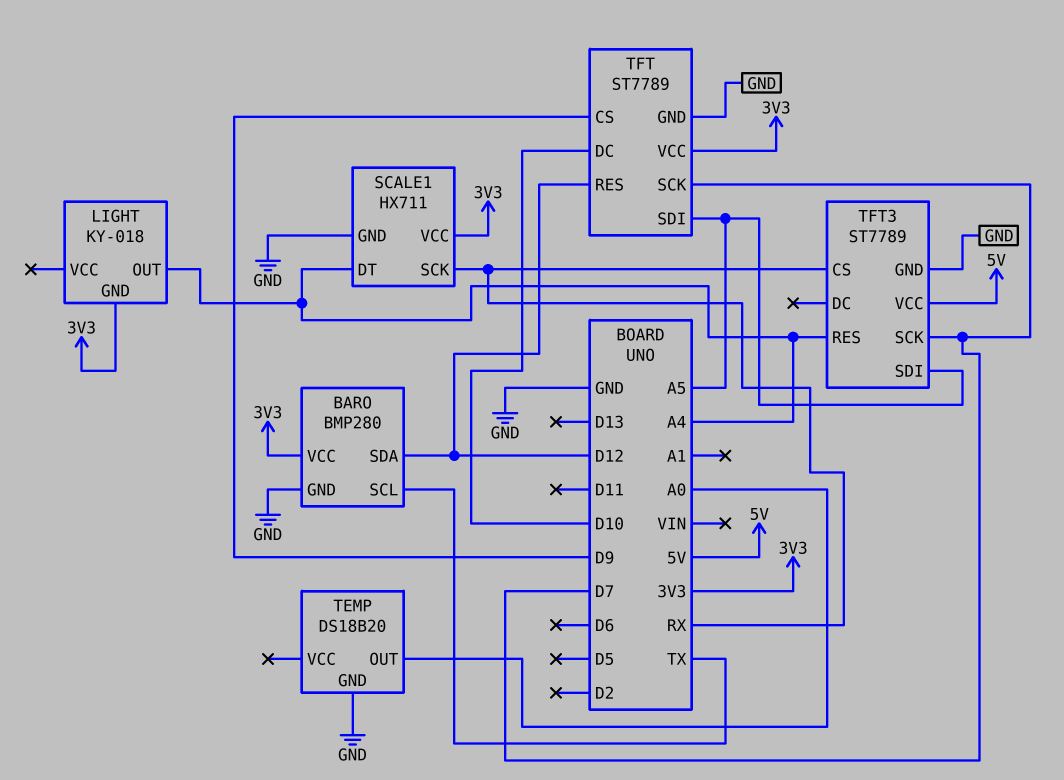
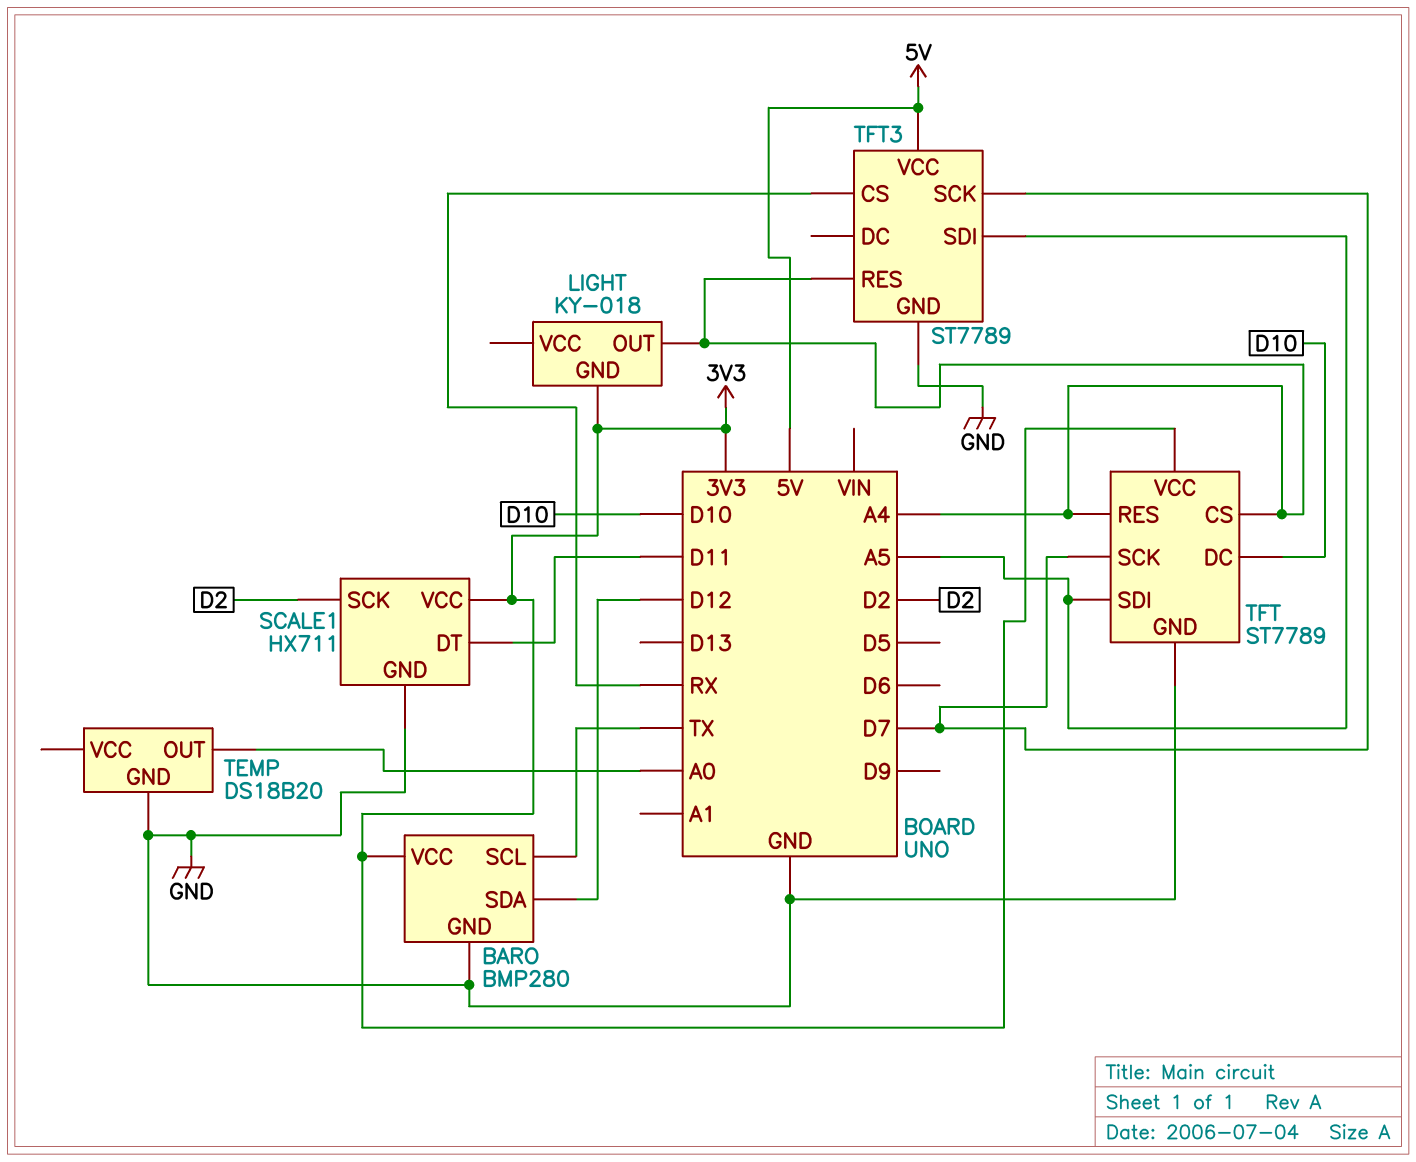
SCALE1 pin DT: A4 -> D11
SCALE1 pin SCK: RX -> D2
TFT pin CS: D9 -> A4
TFT pin RES: D12 -> A4

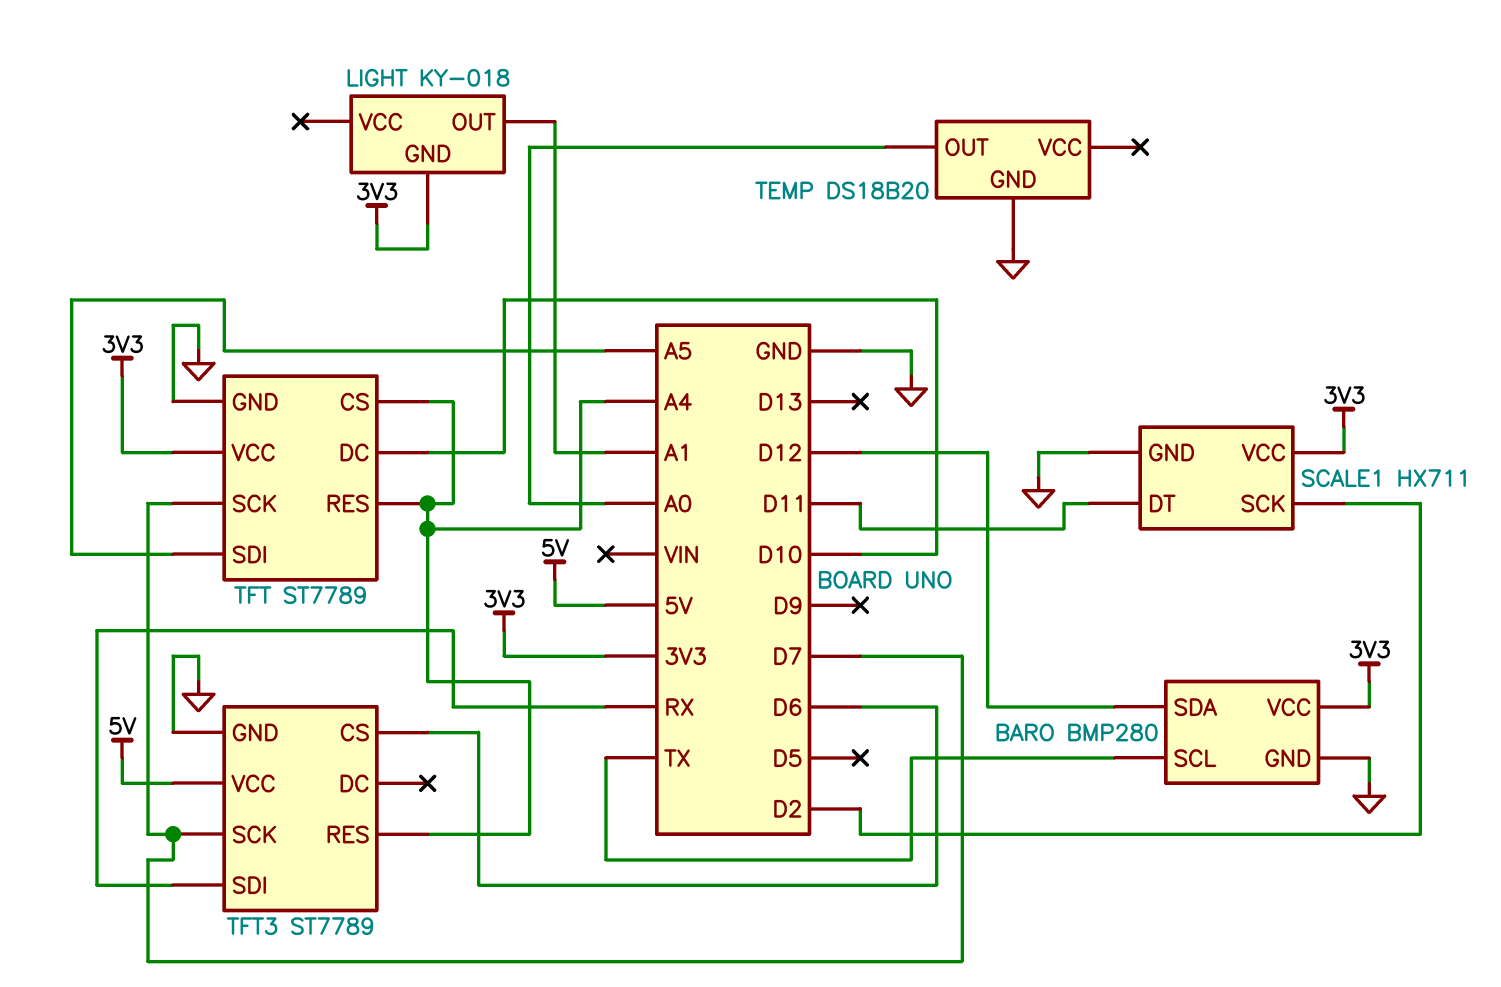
LIGHT pin OUT: A4 -> A1
TFT3 pin CS: RX -> D6
TFT3 pin SDI: A5 -> RX

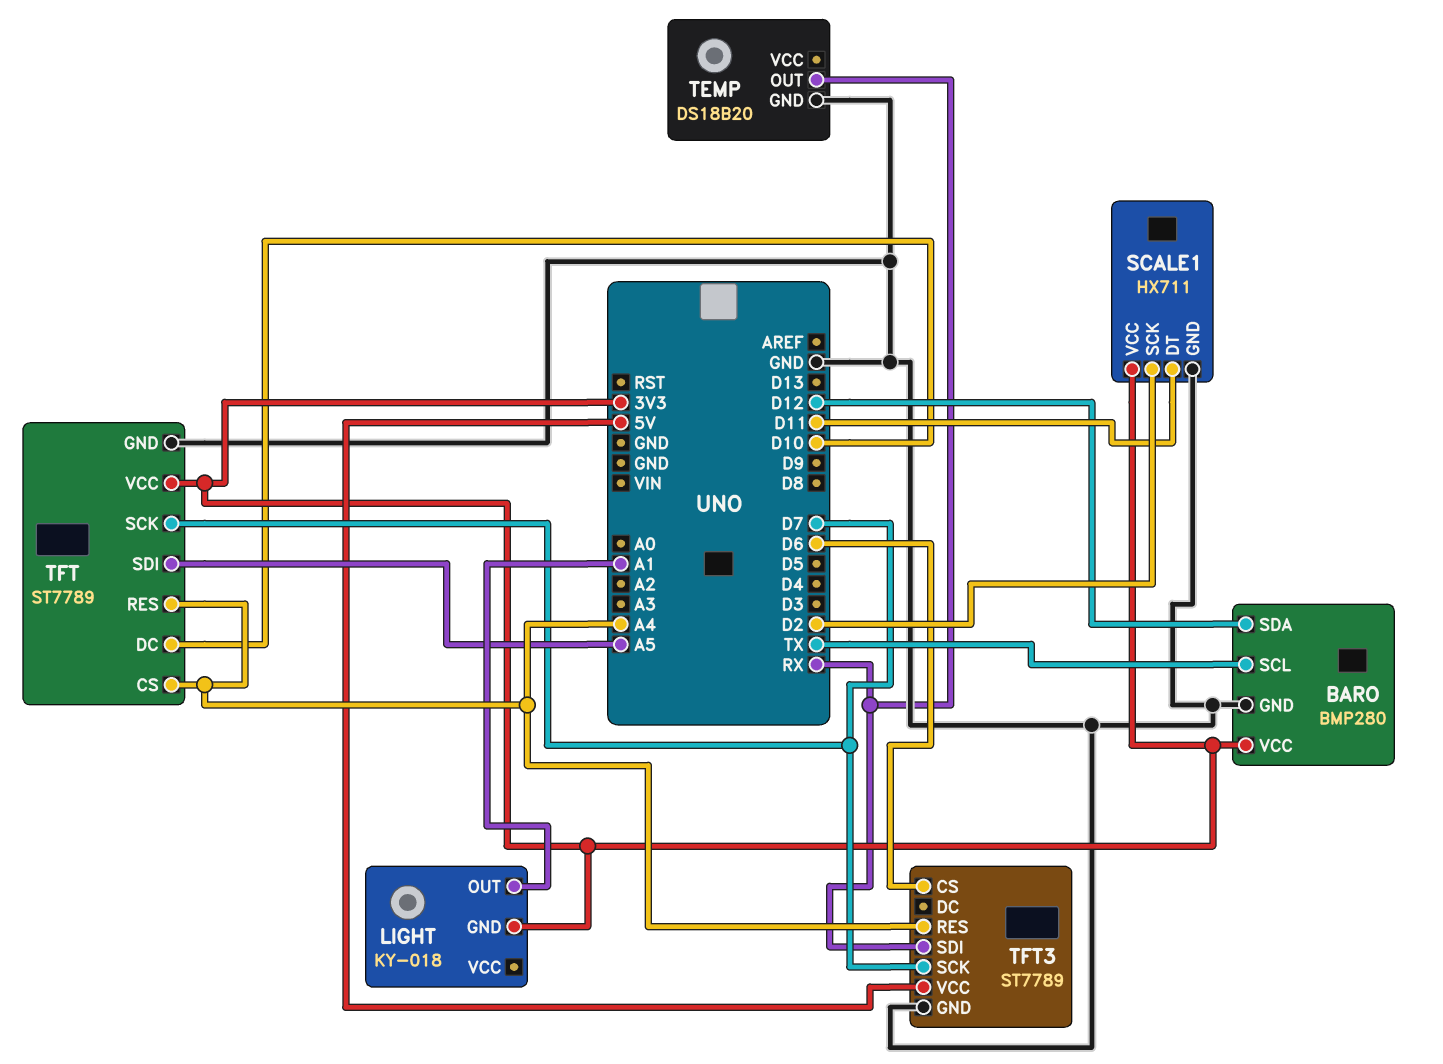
TEMP pin OUT: A0 -> RX

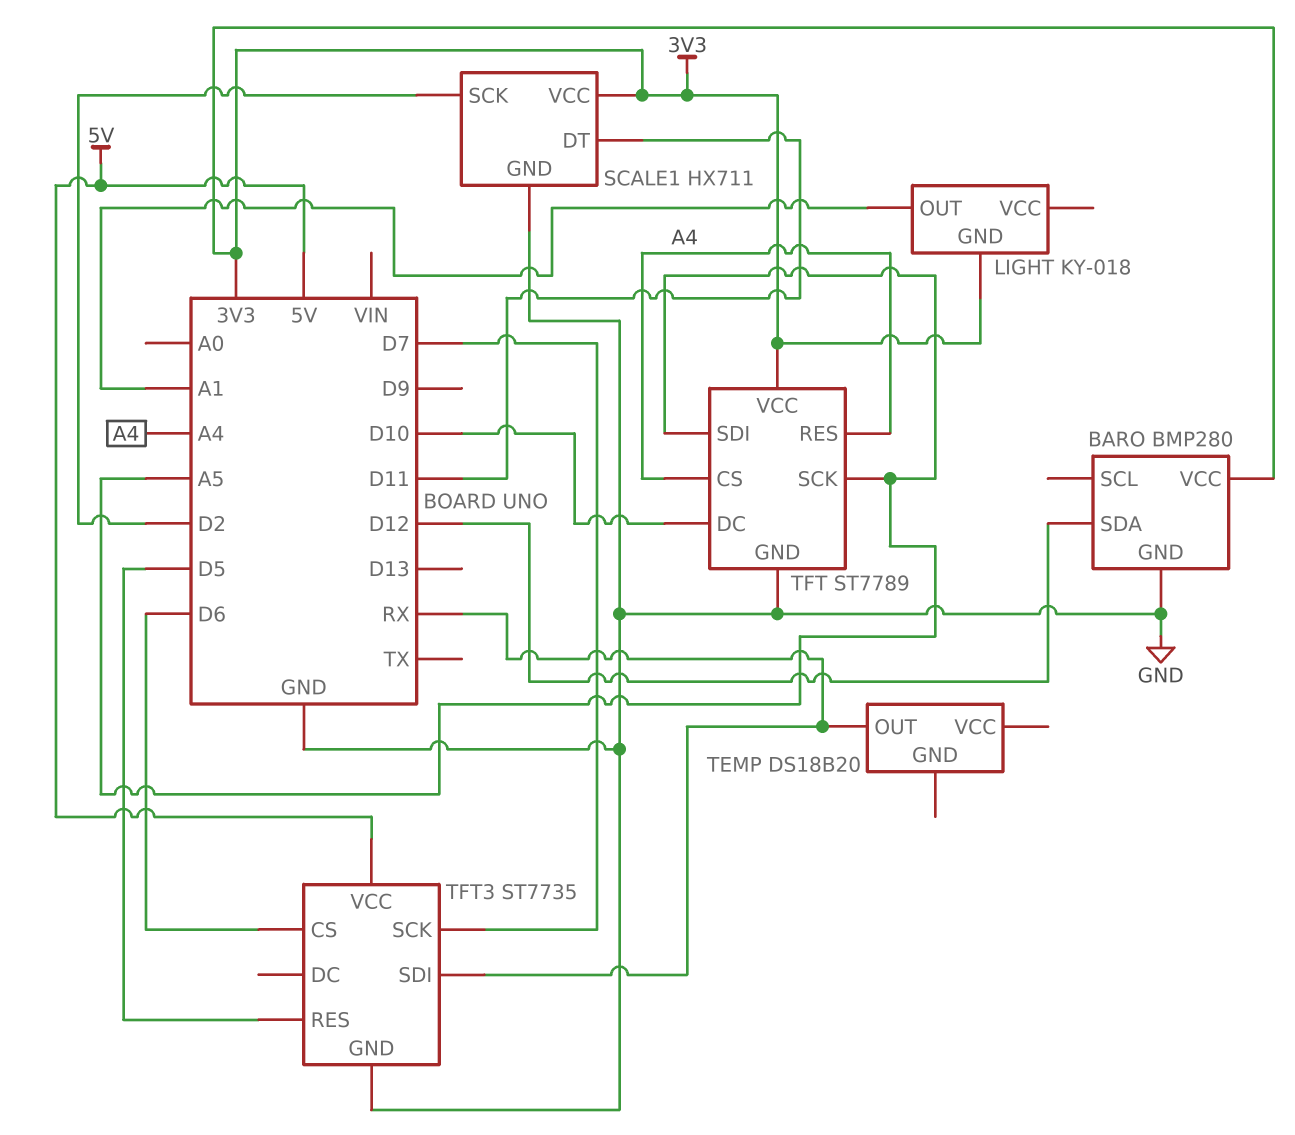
BARO pin SCL: TX -> none
TEMP pin GND: GND -> none
TFT pin SCK: D7 -> A5
TFT3: ST7789 -> ST7735
TFT3 pin RES: A4 -> D5

